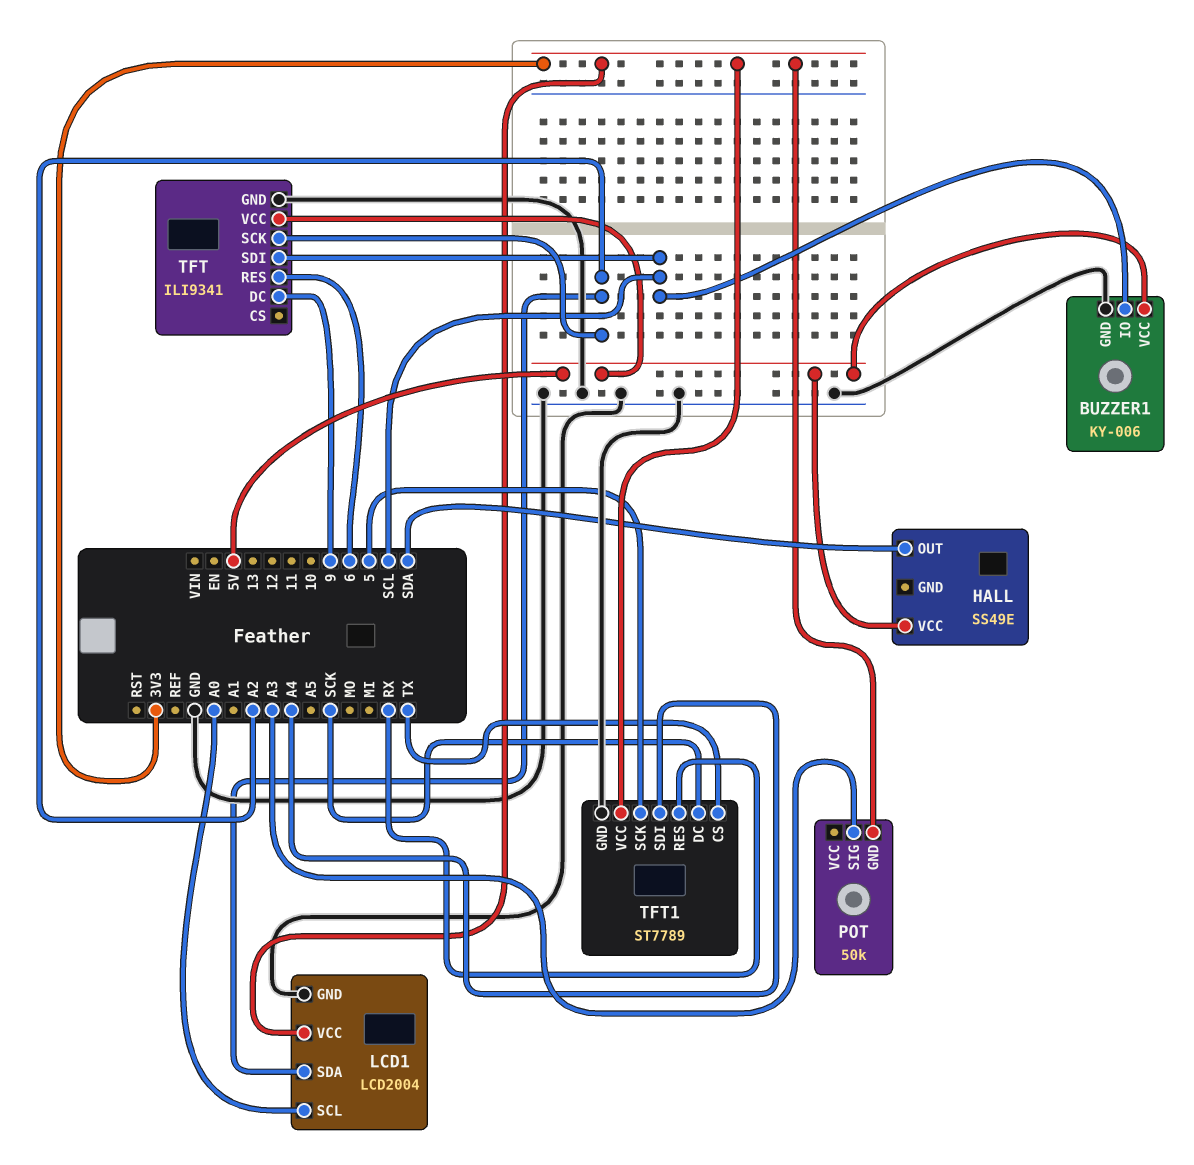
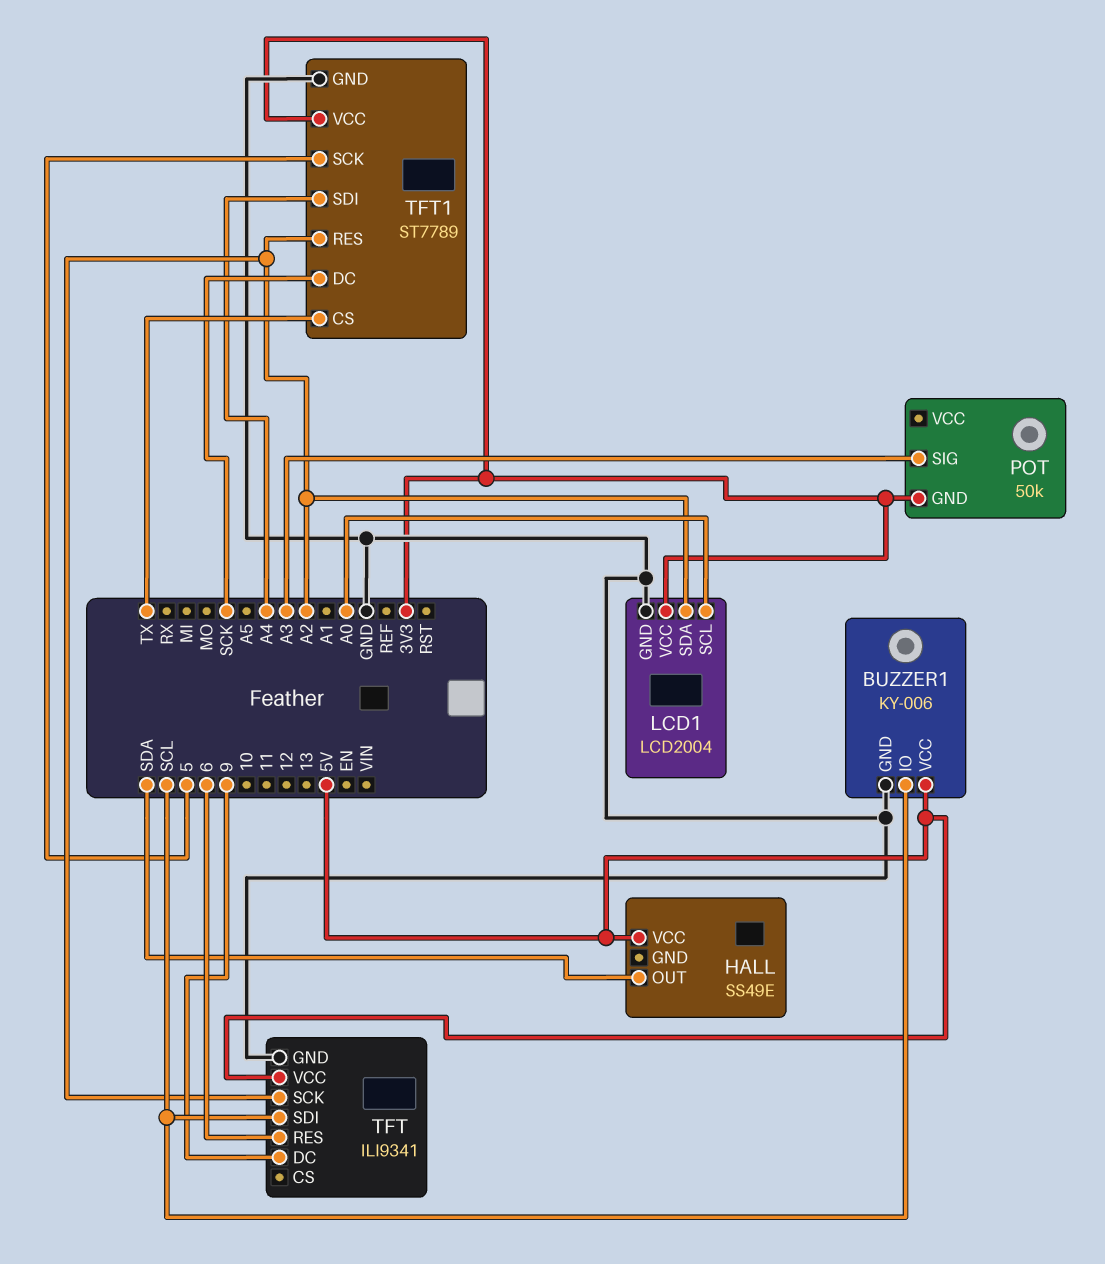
TFT1 pin RES: RX -> A2

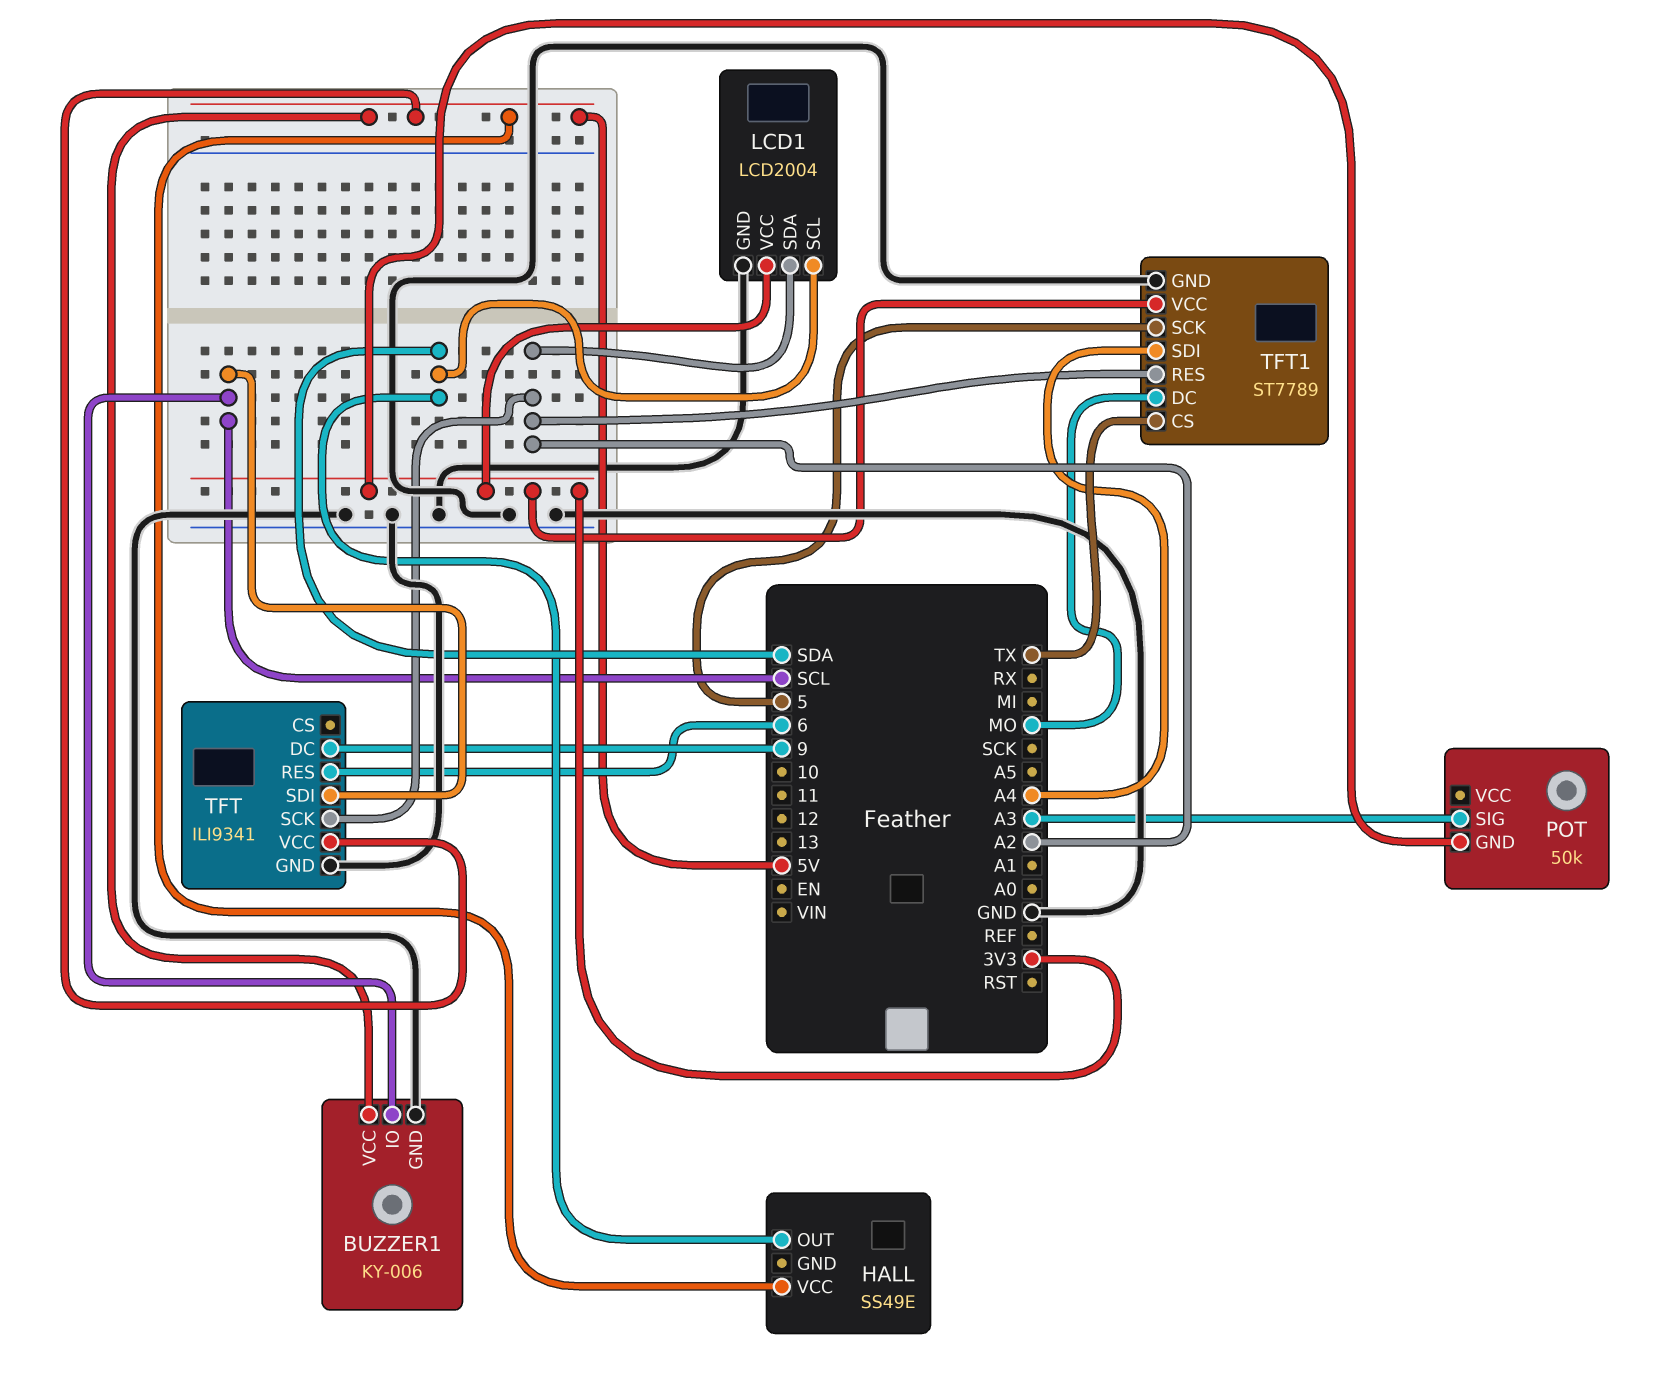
LCD1 pin SCL: A0 -> SDA
TFT1 pin DC: SCK -> MO

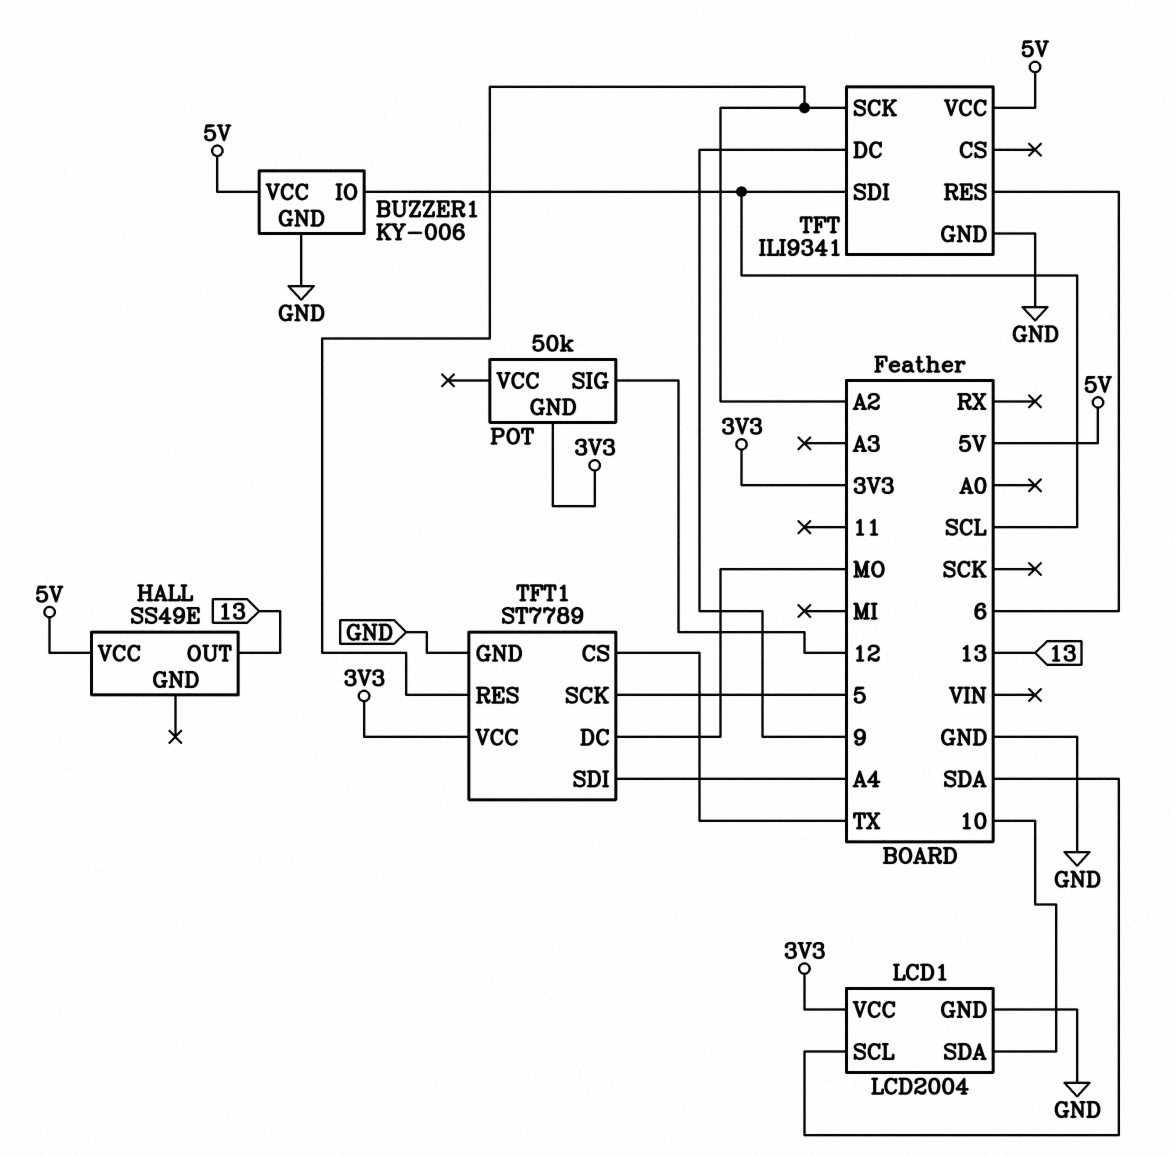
HALL pin OUT: SDA -> 13
LCD1 pin SDA: A2 -> 10
POT pin SIG: A3 -> 12

